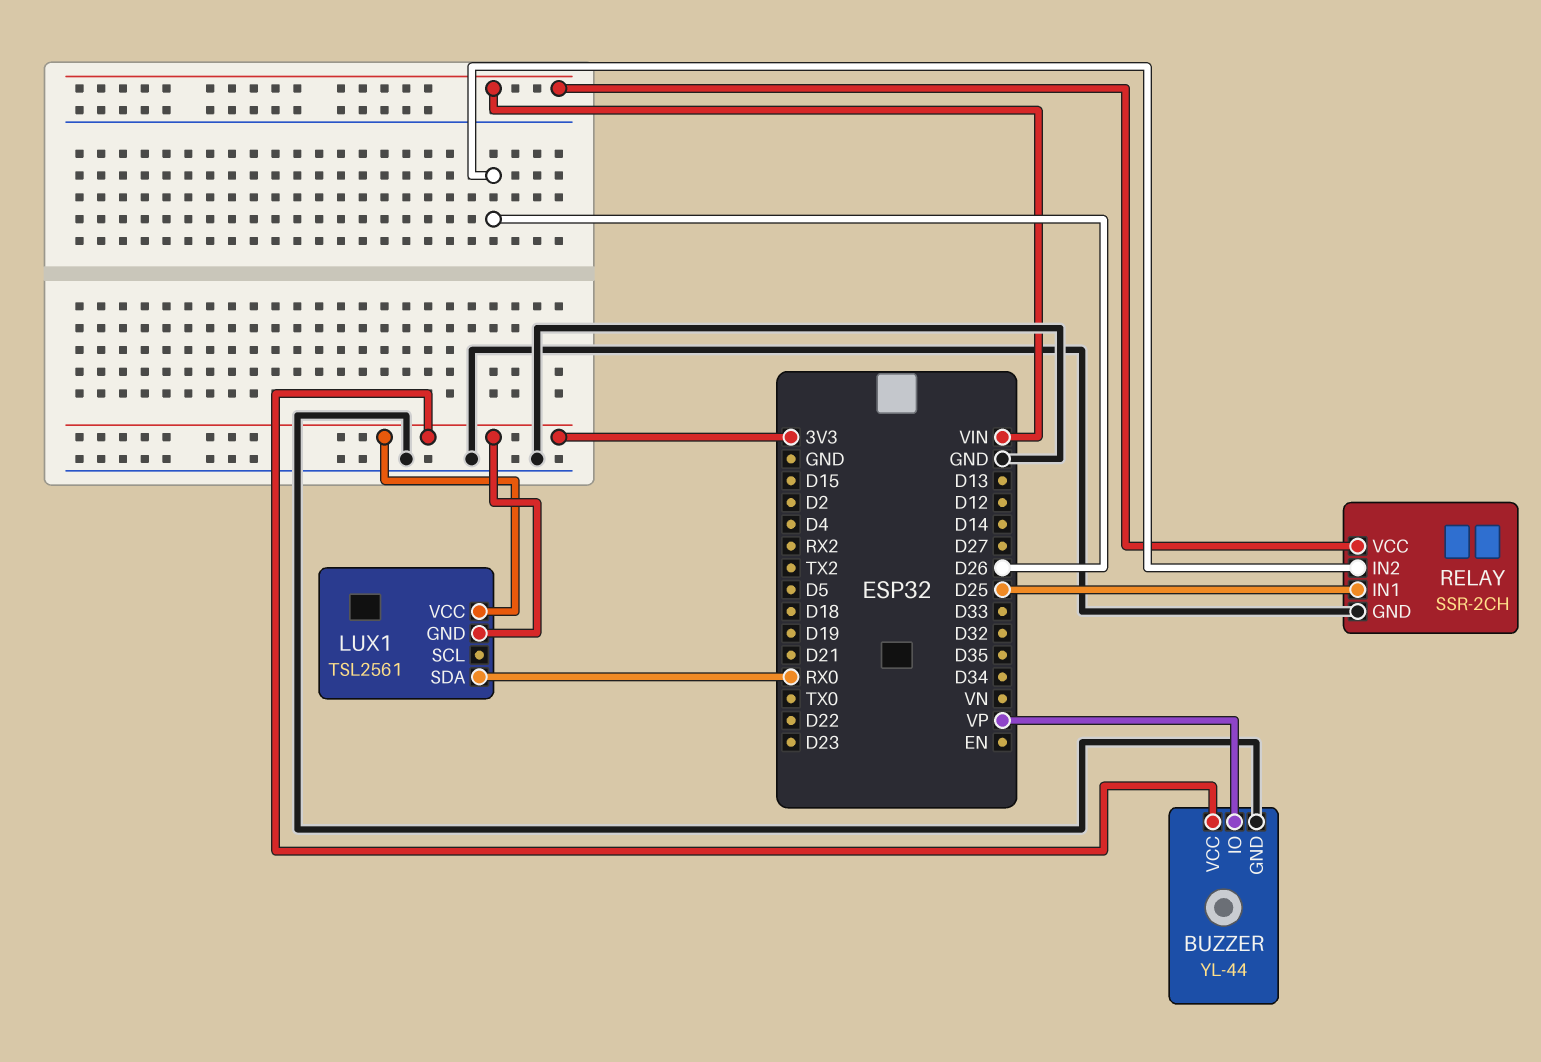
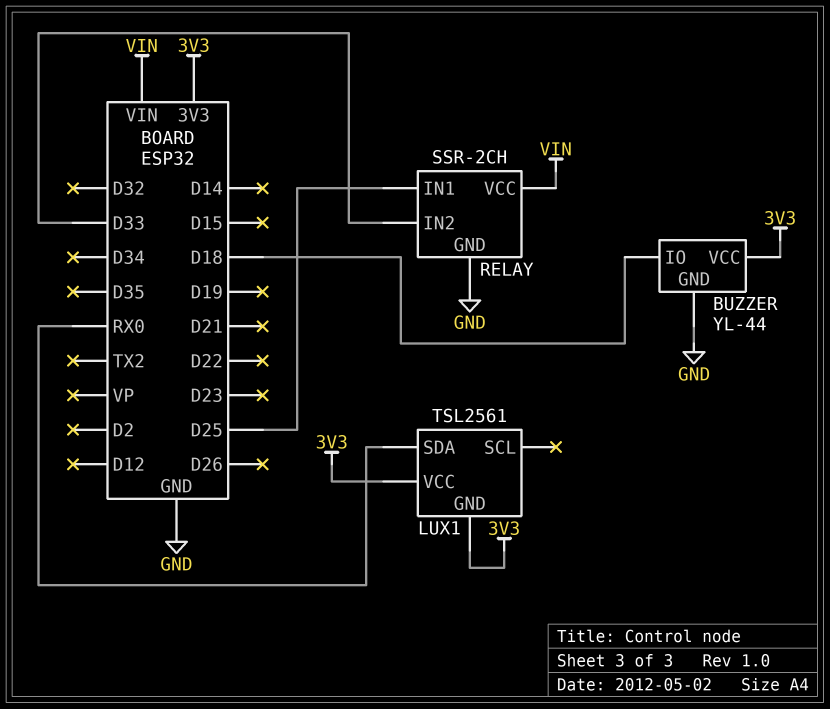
BUZZER pin IO: VP -> D18
RELAY pin IN2: D26 -> D33

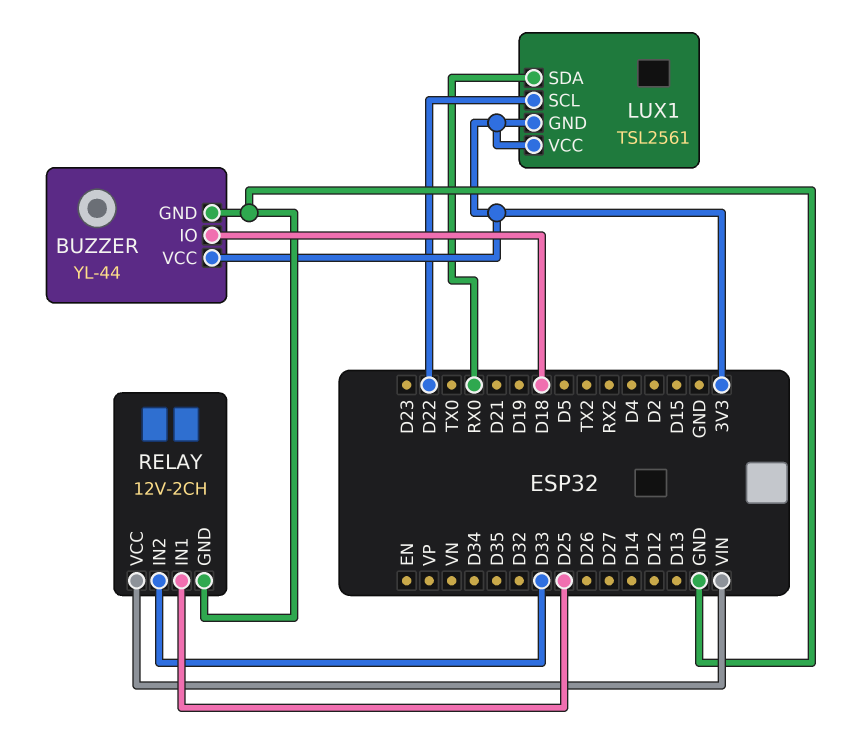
LUX1 pin SCL: none -> D22
RELAY: SSR-2CH -> 12V-2CH

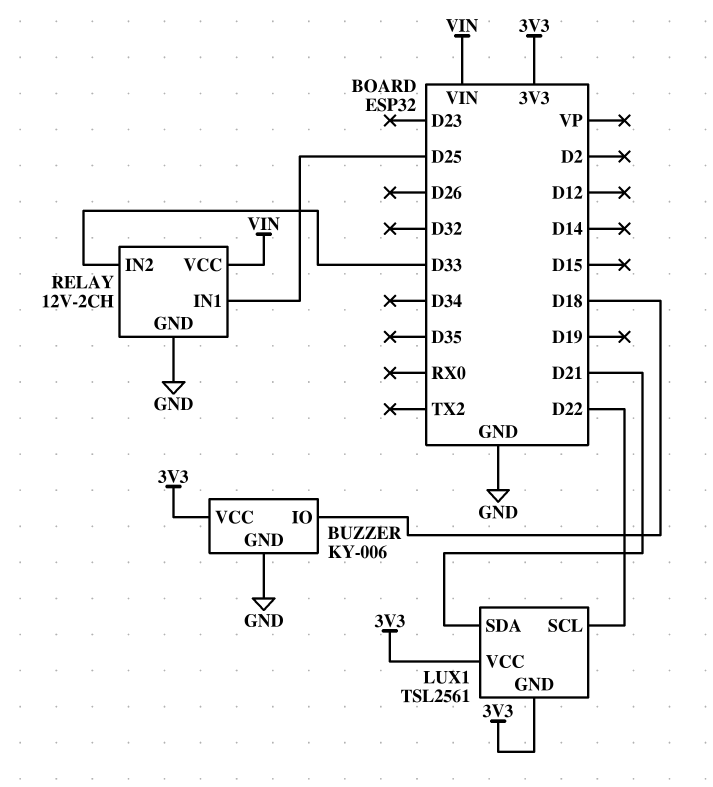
BUZZER: YL-44 -> KY-006
LUX1 pin SDA: RX0 -> D21

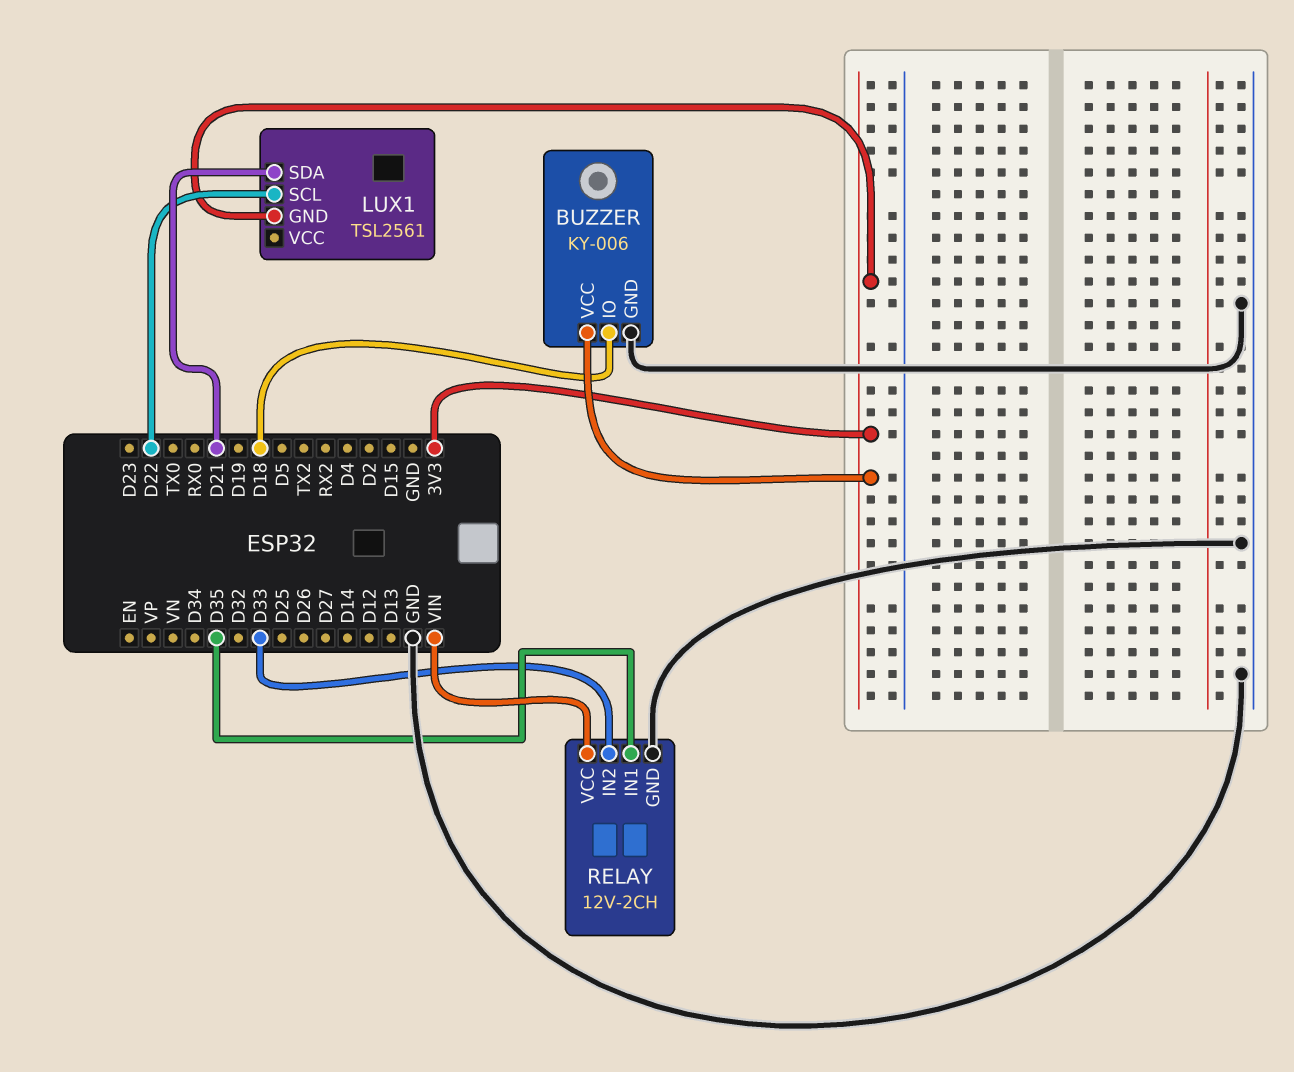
LUX1 pin VCC: 3V3 -> none
RELAY pin IN1: D25 -> D35

